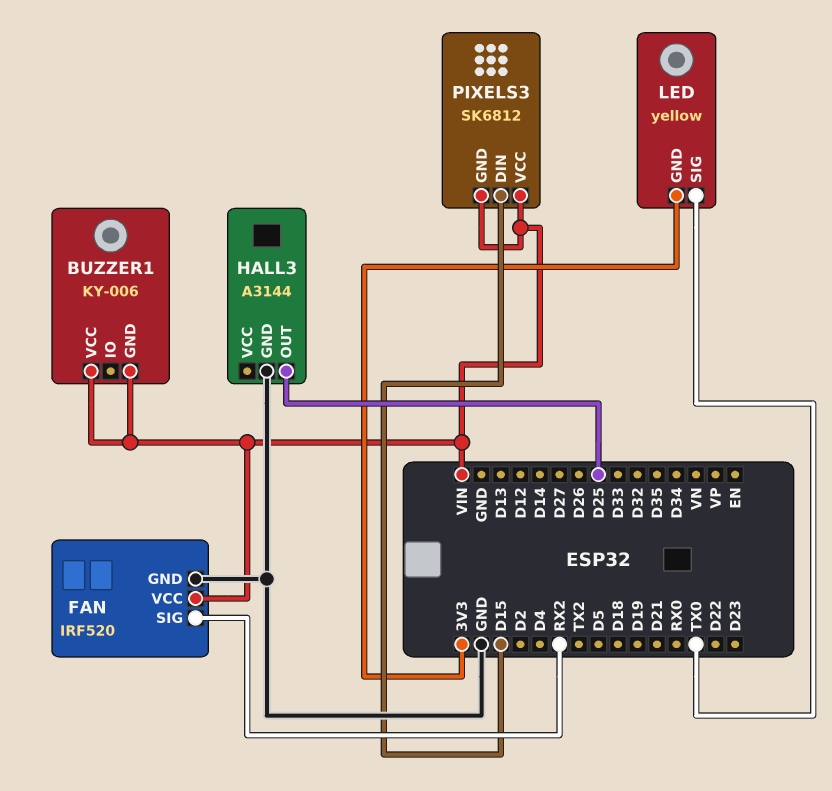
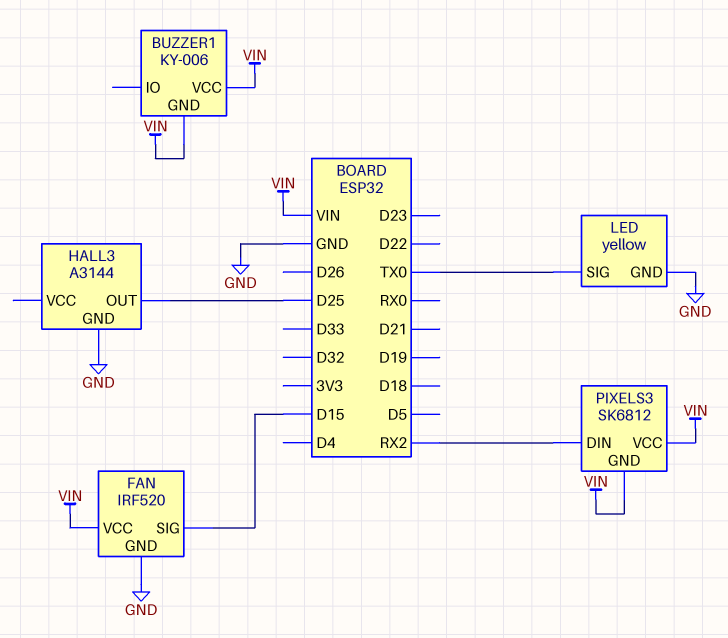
FAN pin SIG: RX2 -> D15
LED pin GND: 3V3 -> GND
PIXELS3 pin DIN: D15 -> RX2

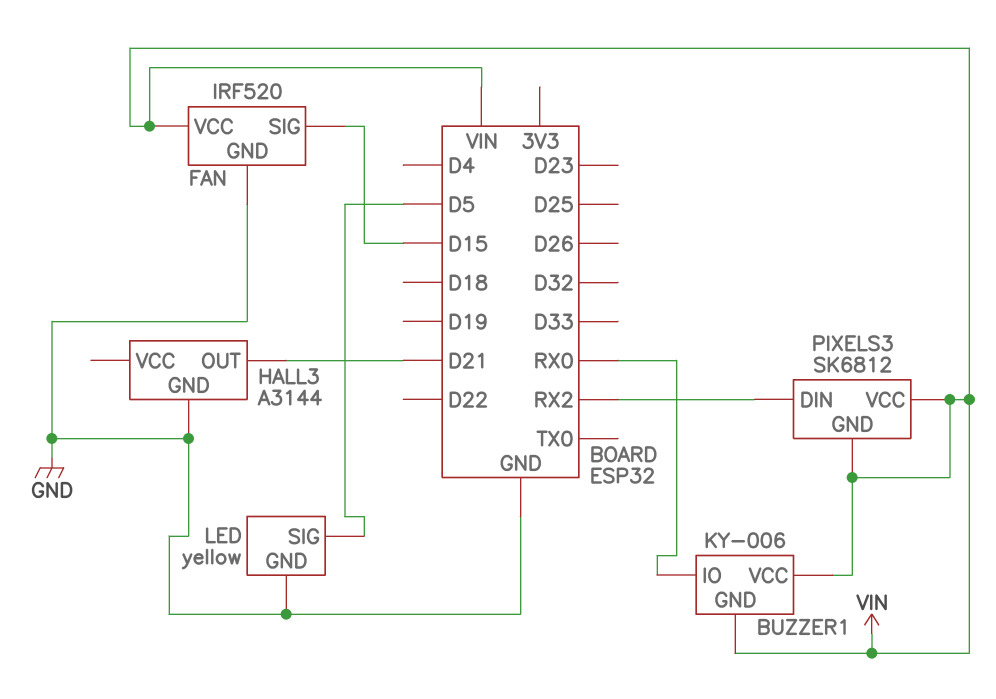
BUZZER1 pin IO: none -> RX0
HALL3 pin OUT: D25 -> D21
LED pin SIG: TX0 -> D5

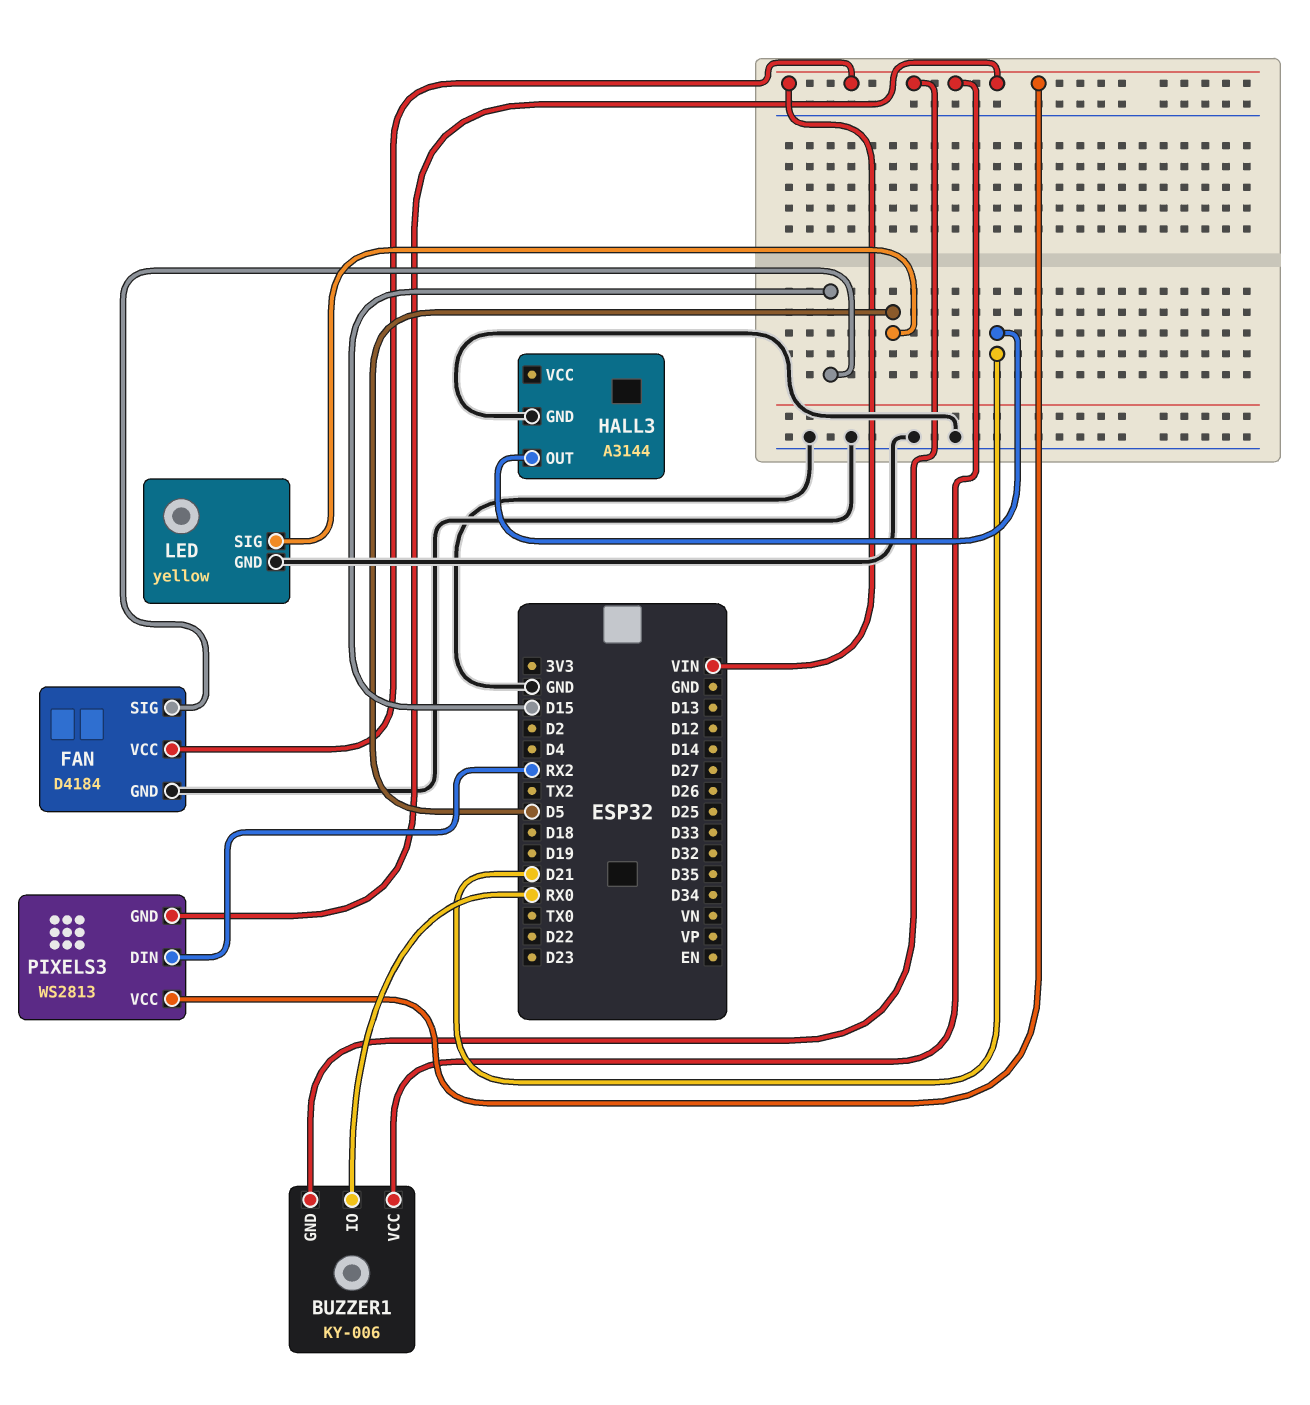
FAN: IRF520 -> D4184
PIXELS3: SK6812 -> WS2813

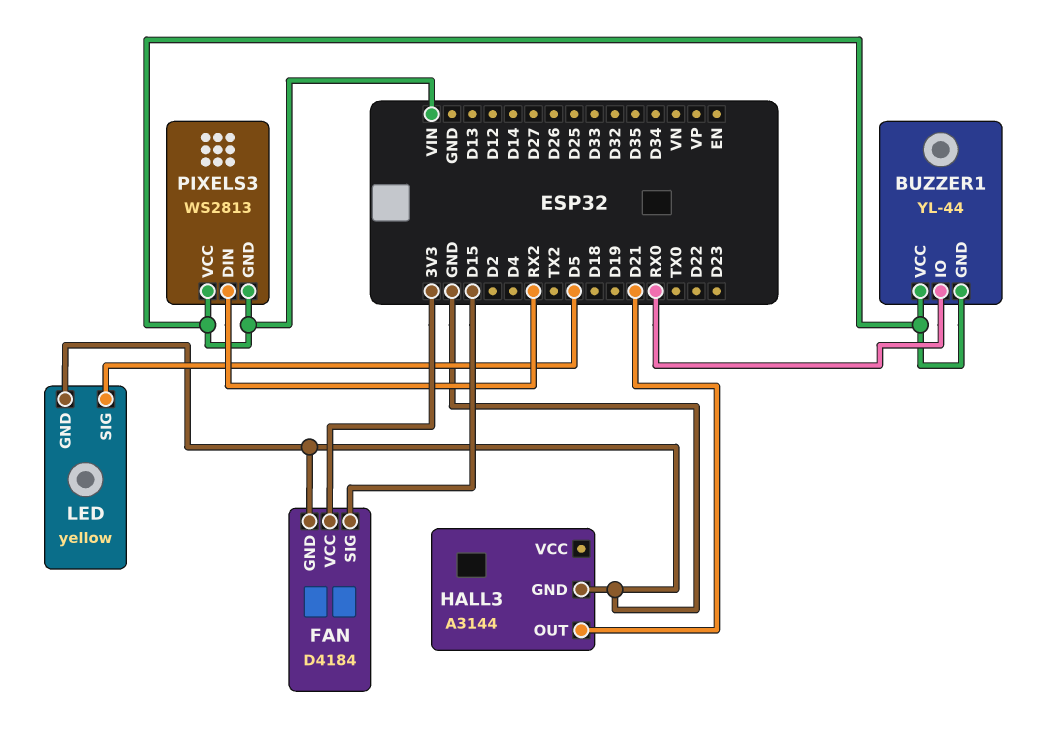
BUZZER1: KY-006 -> YL-44
FAN pin VCC: VIN -> 3V3

